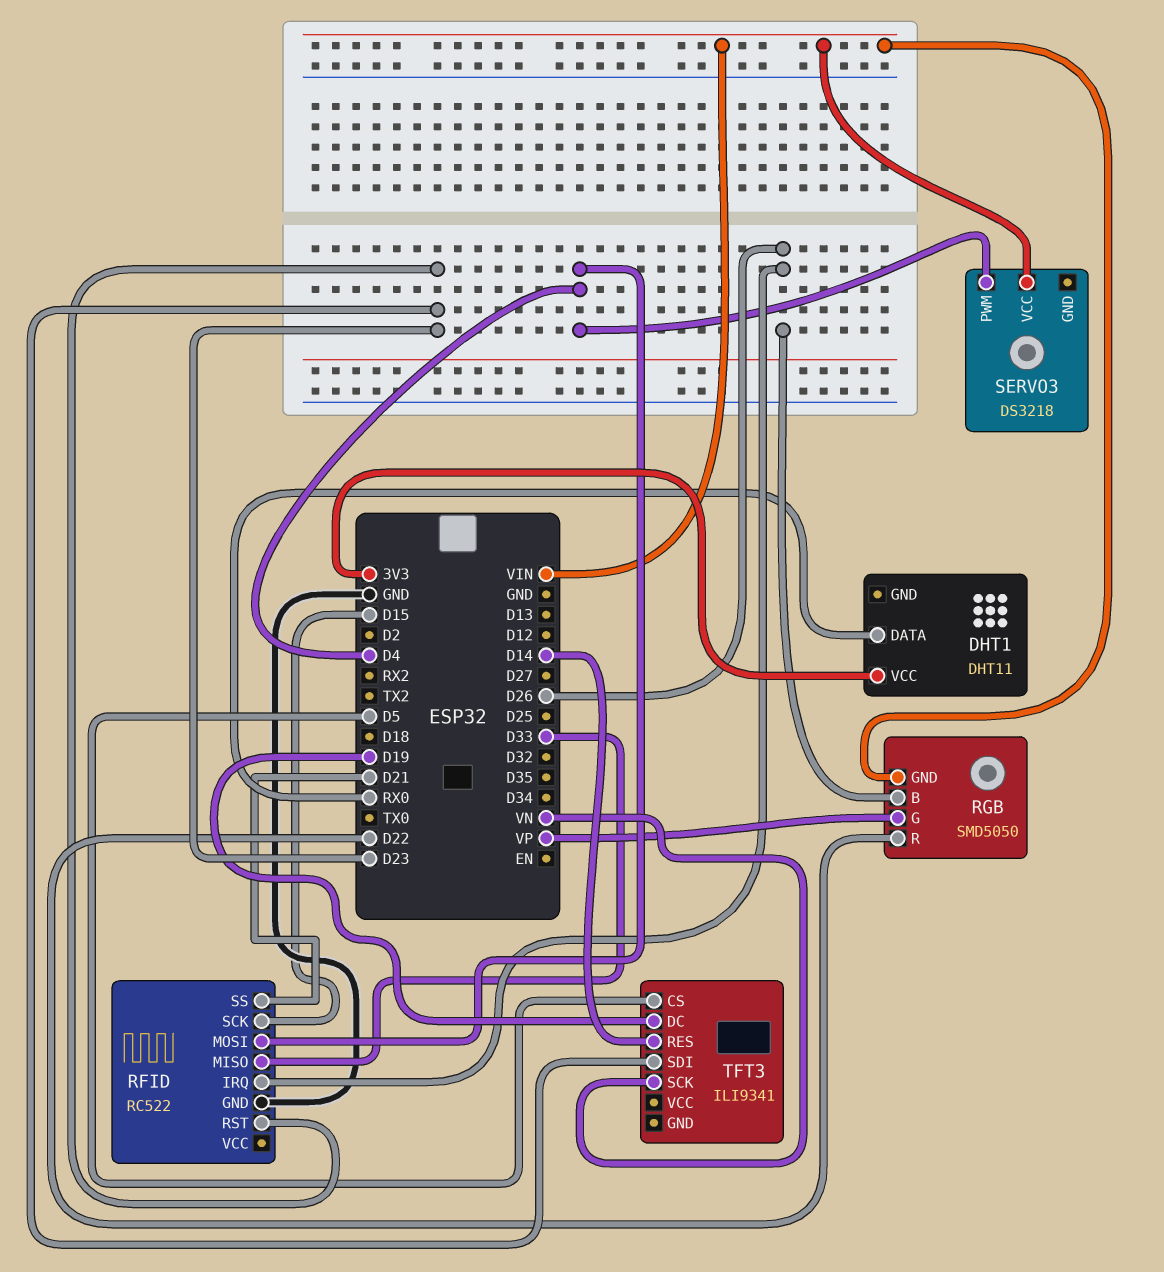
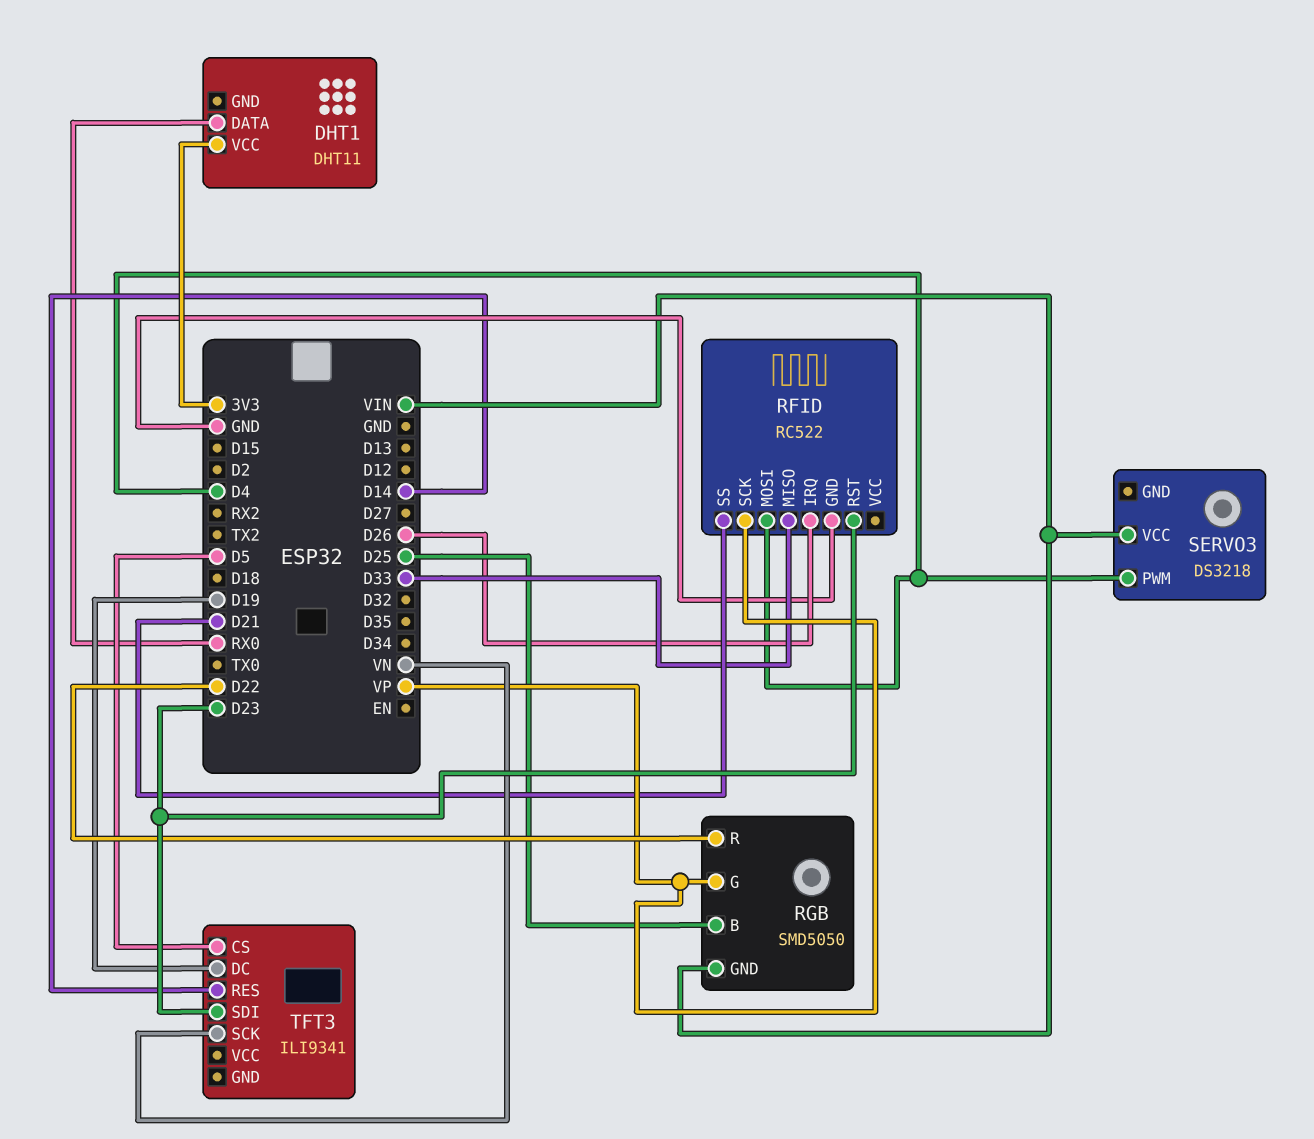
RFID pin SCK: D15 -> VP
RGB pin B: D26 -> D25

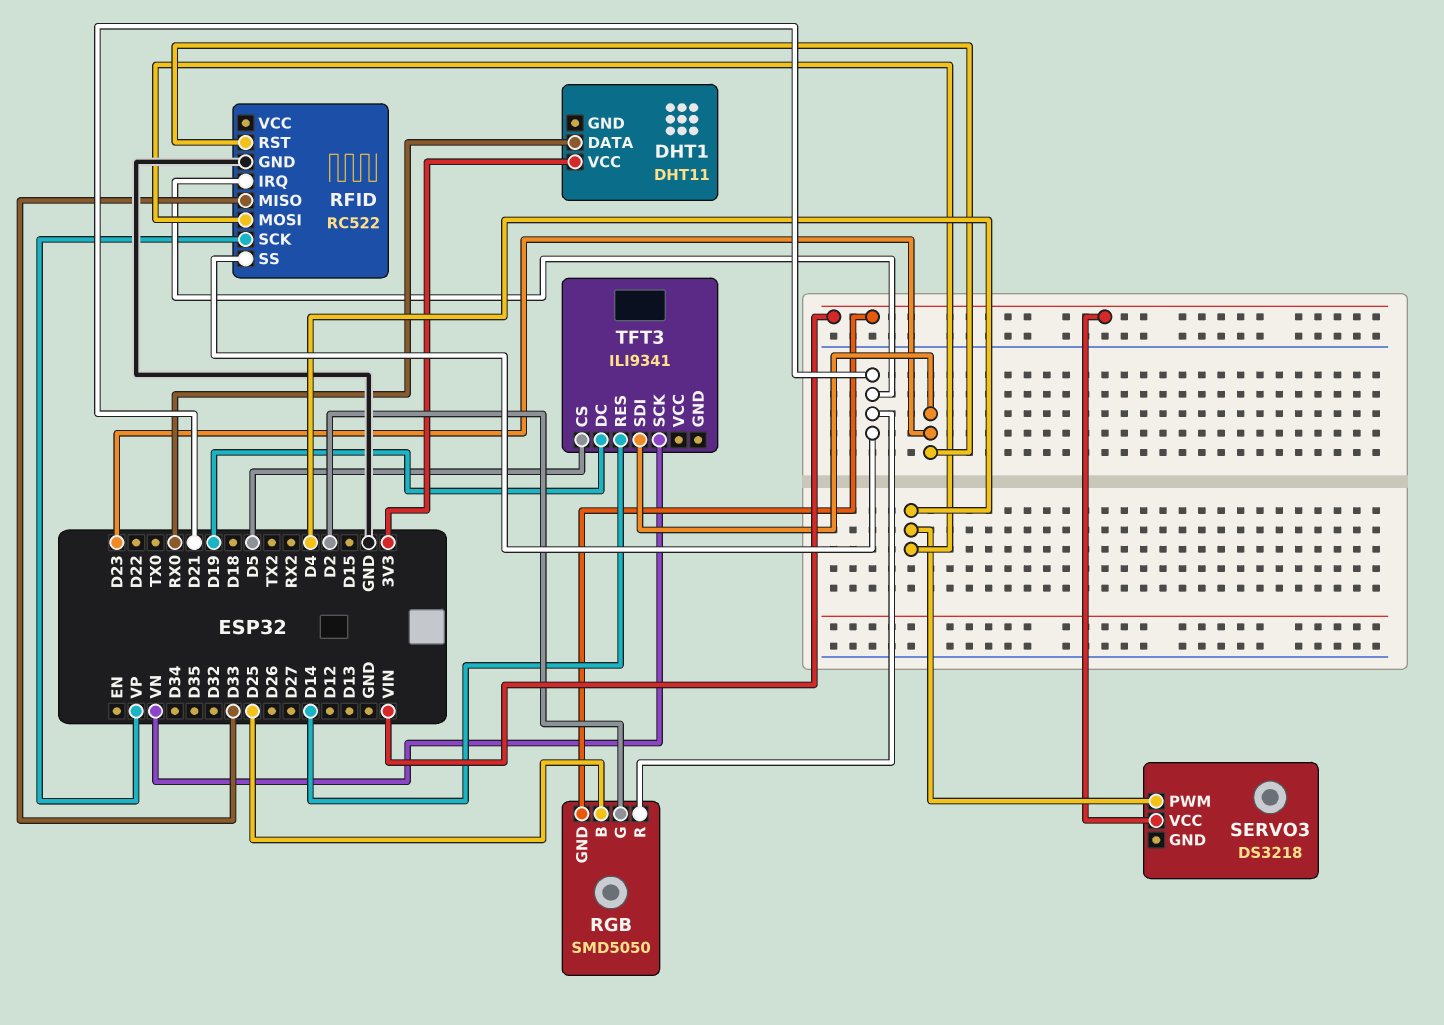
RFID pin IRQ: D26 -> D21
RGB pin G: VP -> D2
RGB pin R: D22 -> D21

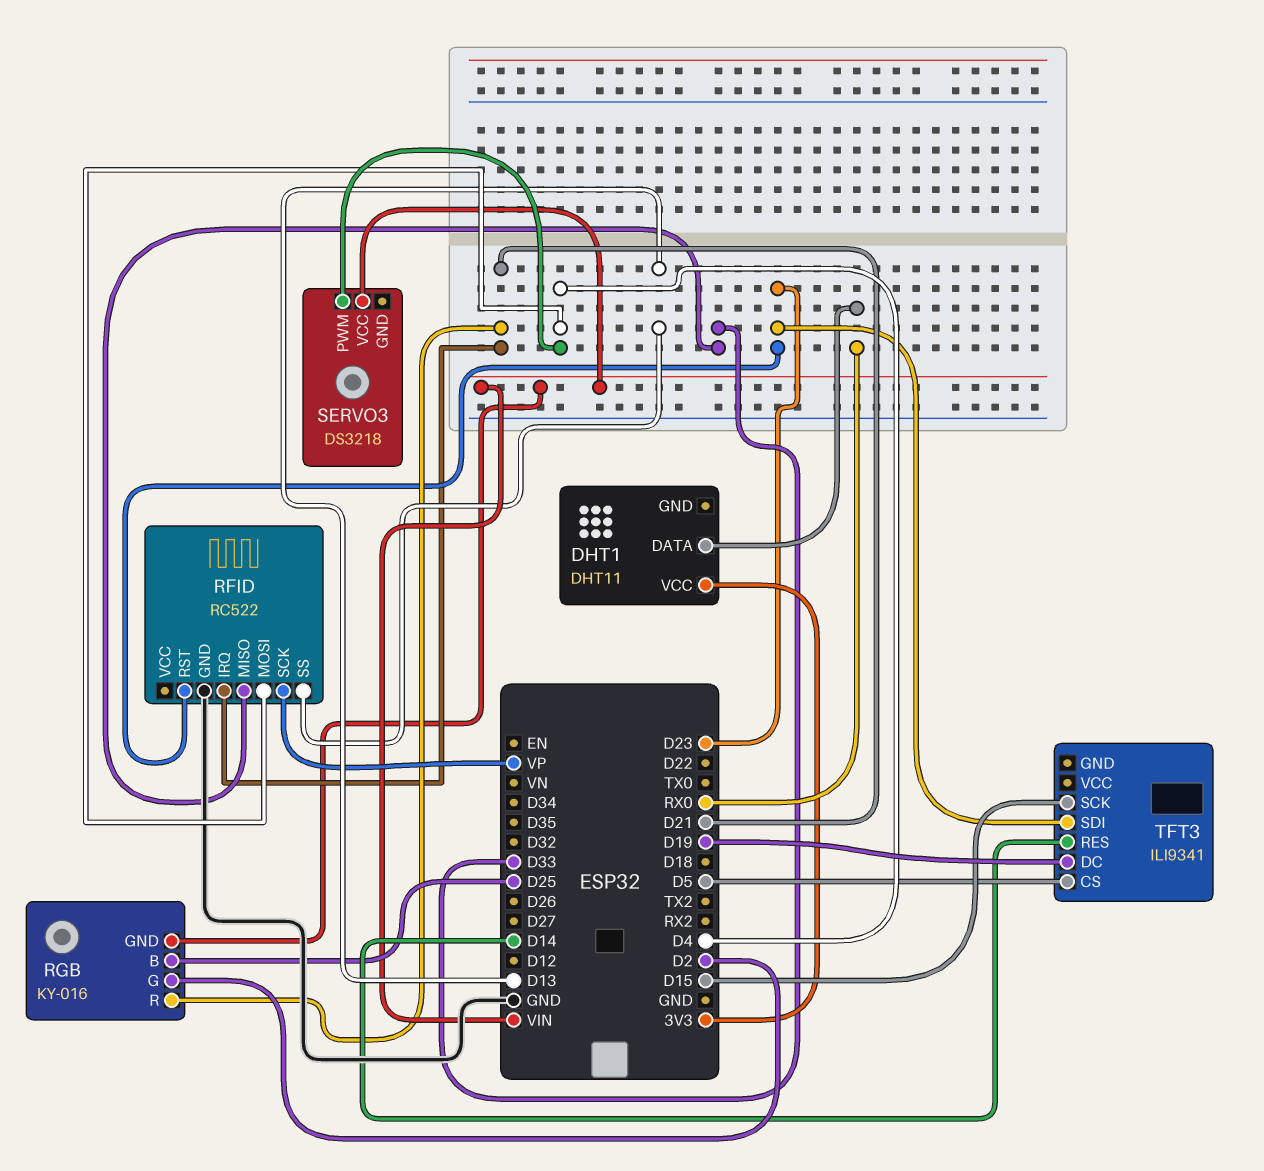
RFID pin SS: D21 -> D13
RGB: SMD5050 -> KY-016
TFT3 pin SCK: VN -> D15

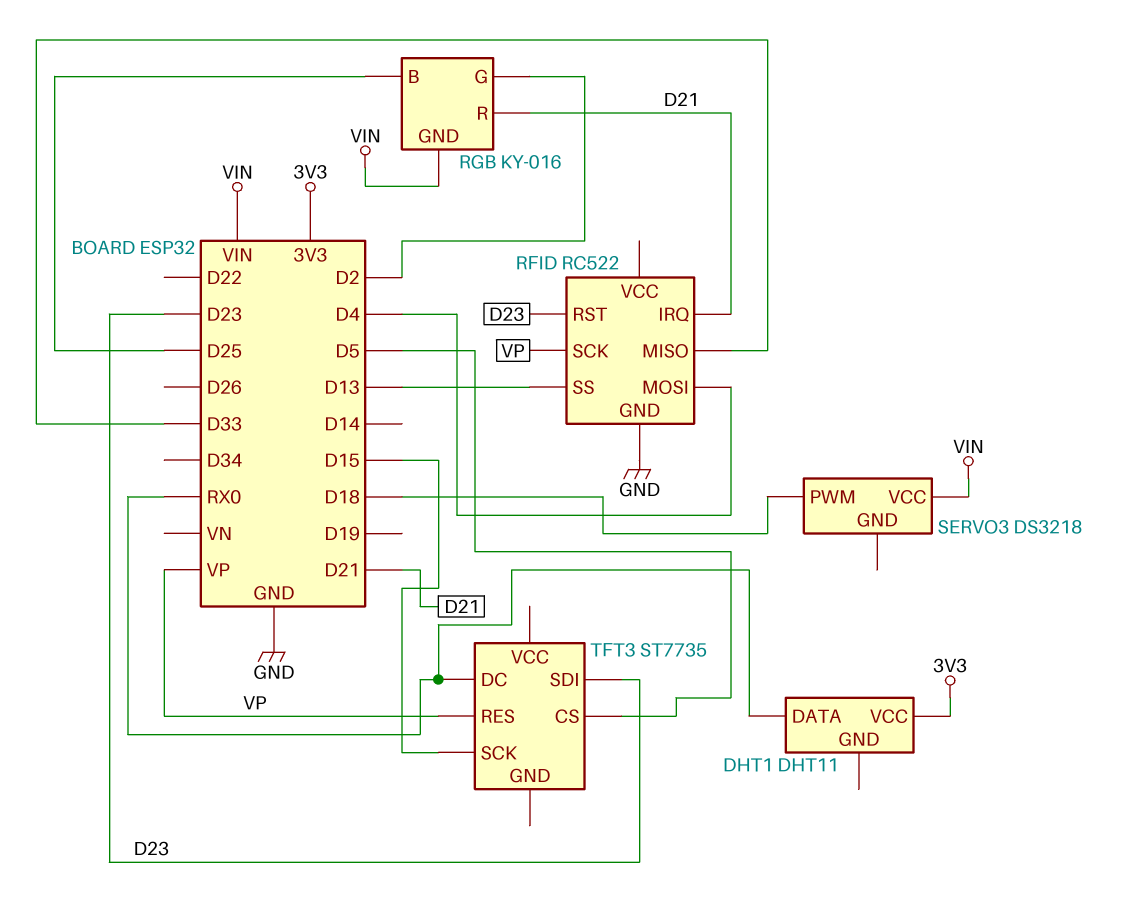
SERVO3 pin PWM: D4 -> D18
TFT3: ILI9341 -> ST7735
TFT3 pin DC: D19 -> RX0
TFT3 pin RES: D14 -> VP

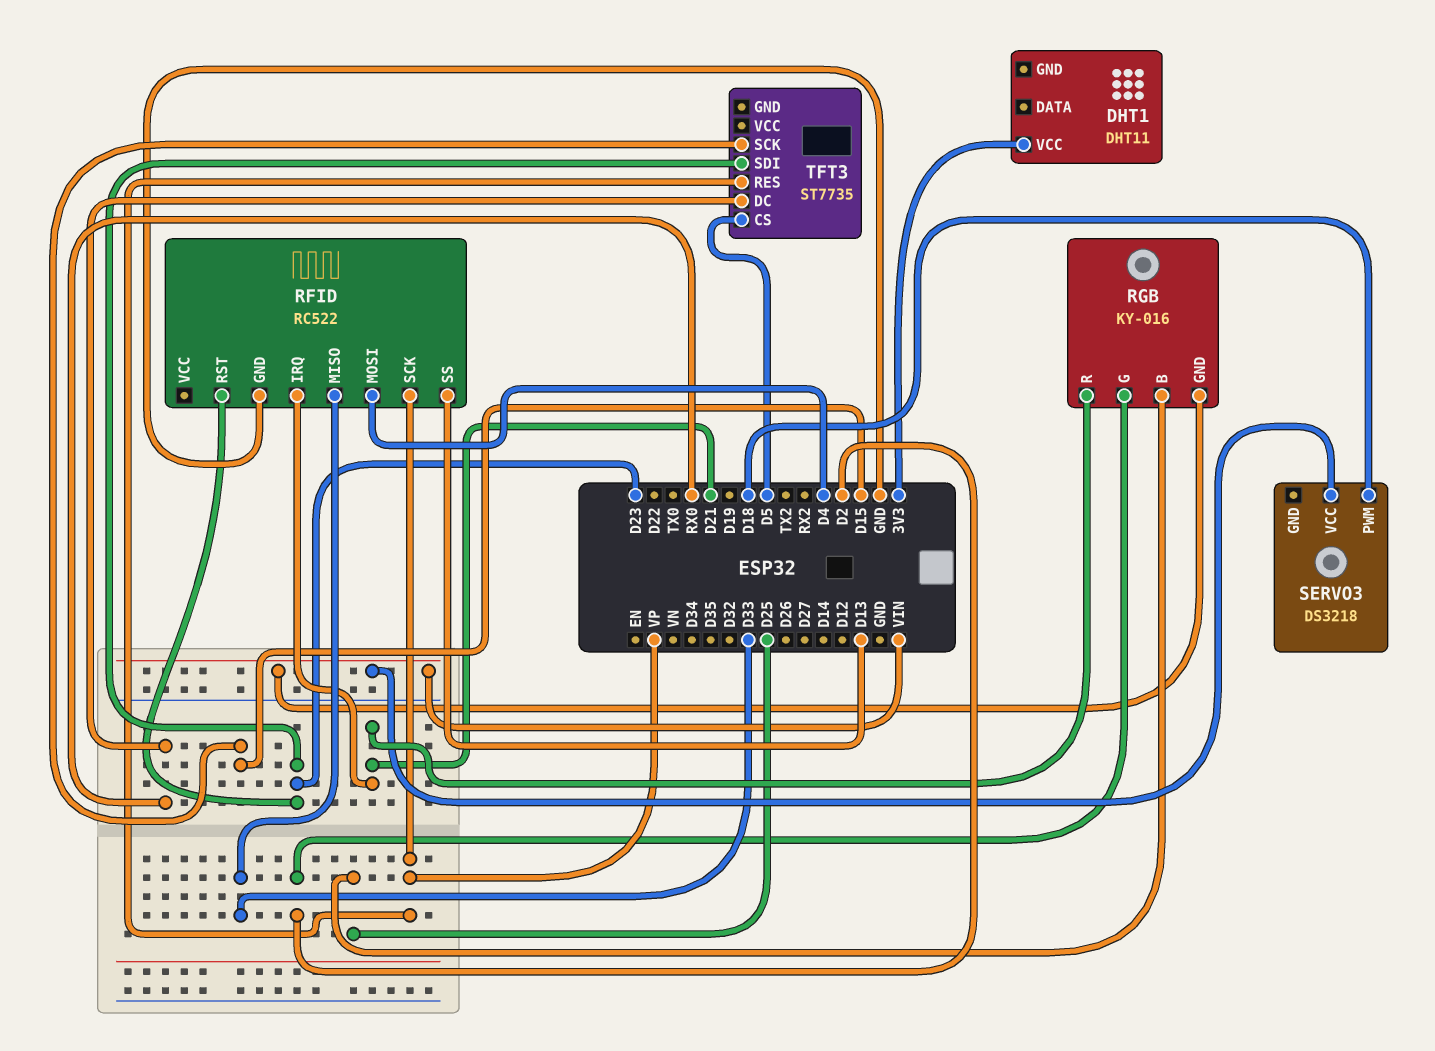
DHT1 pin DATA: RX0 -> none

